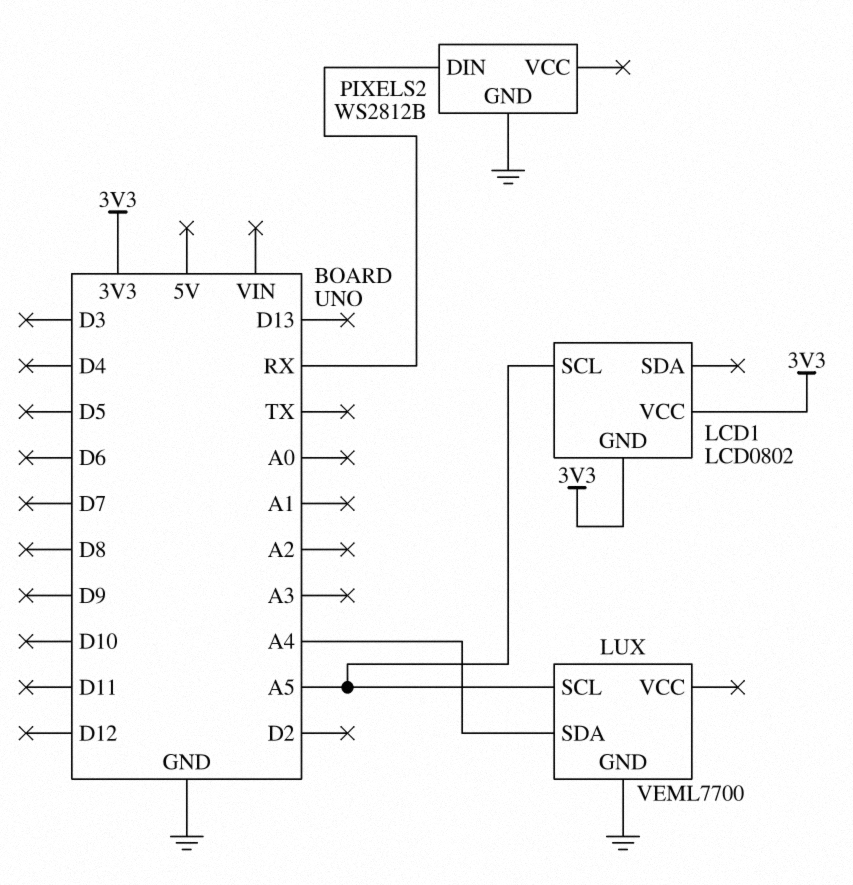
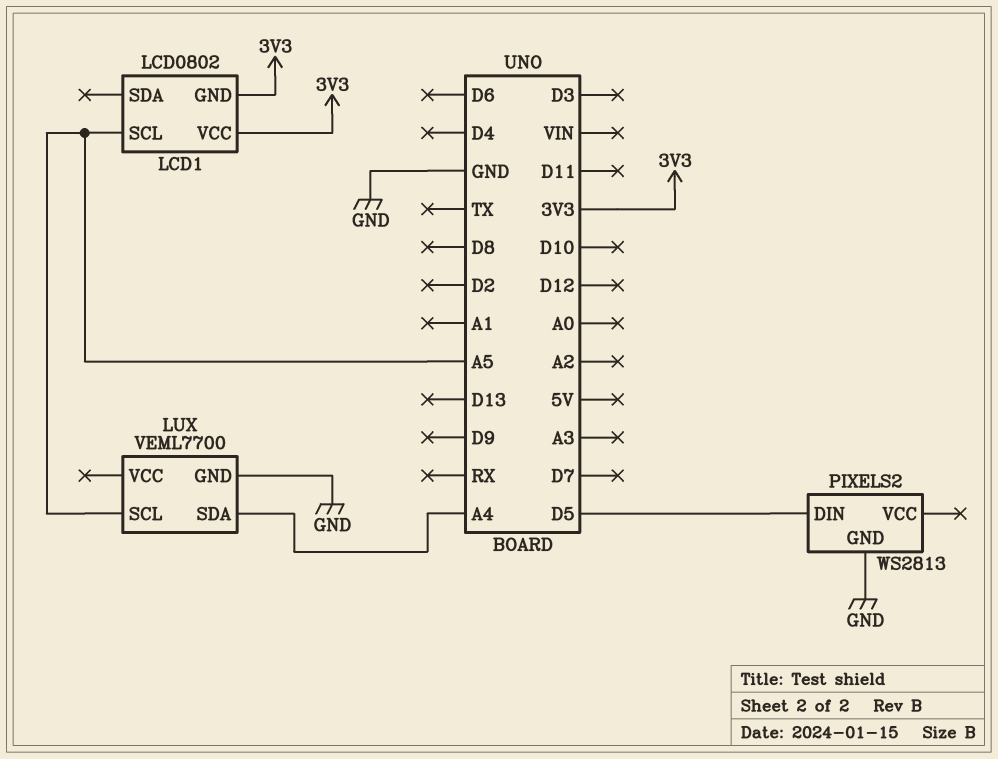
PIXELS2: WS2812B -> WS2813
PIXELS2 pin DIN: RX -> D5

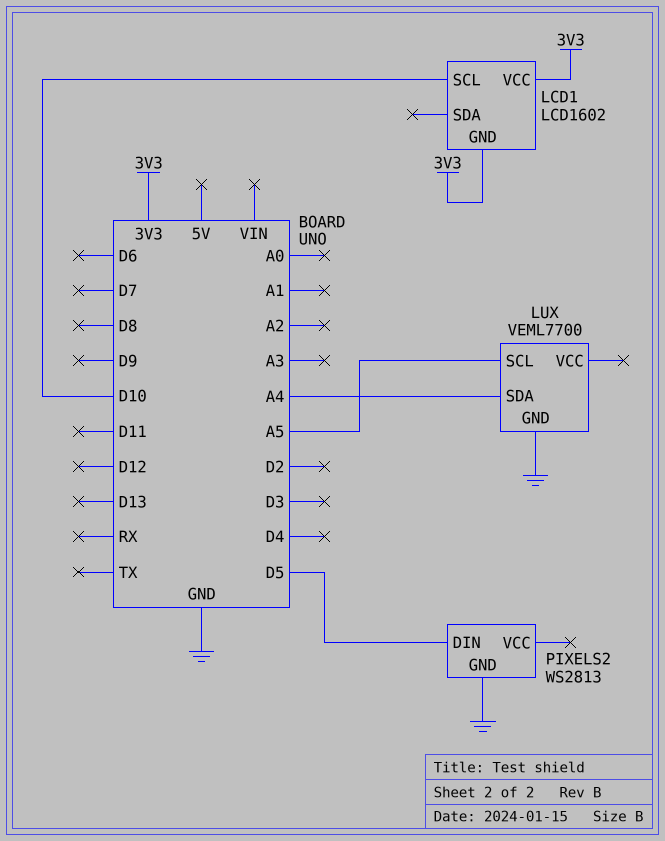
LCD1: LCD0802 -> LCD1602
LCD1 pin SCL: A5 -> D10

